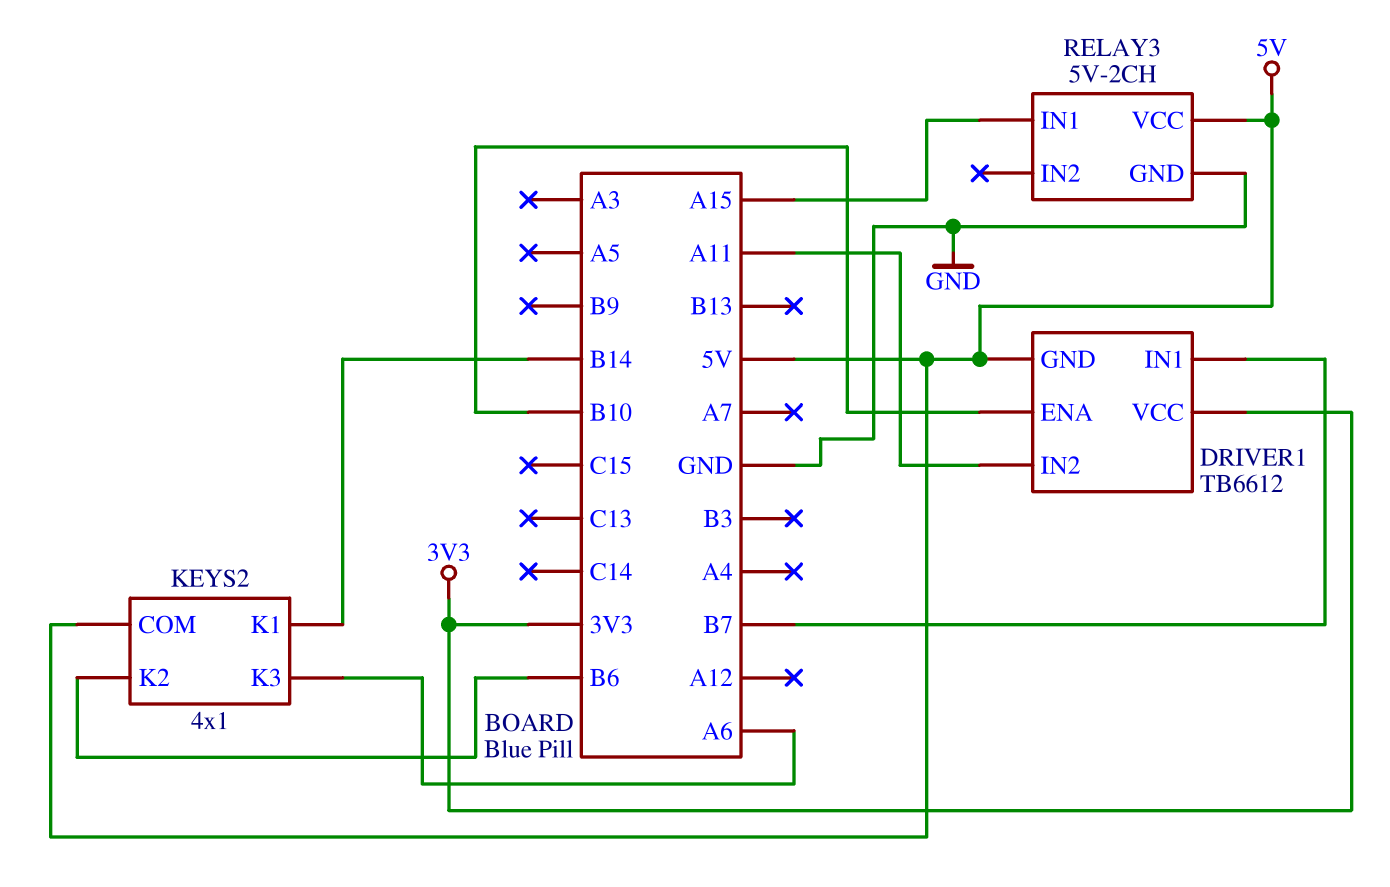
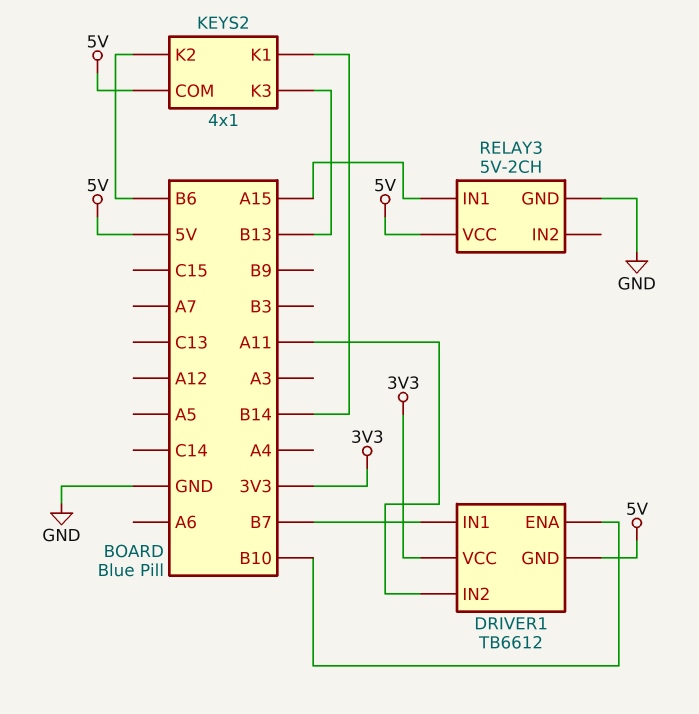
KEYS2 pin K3: A6 -> B13

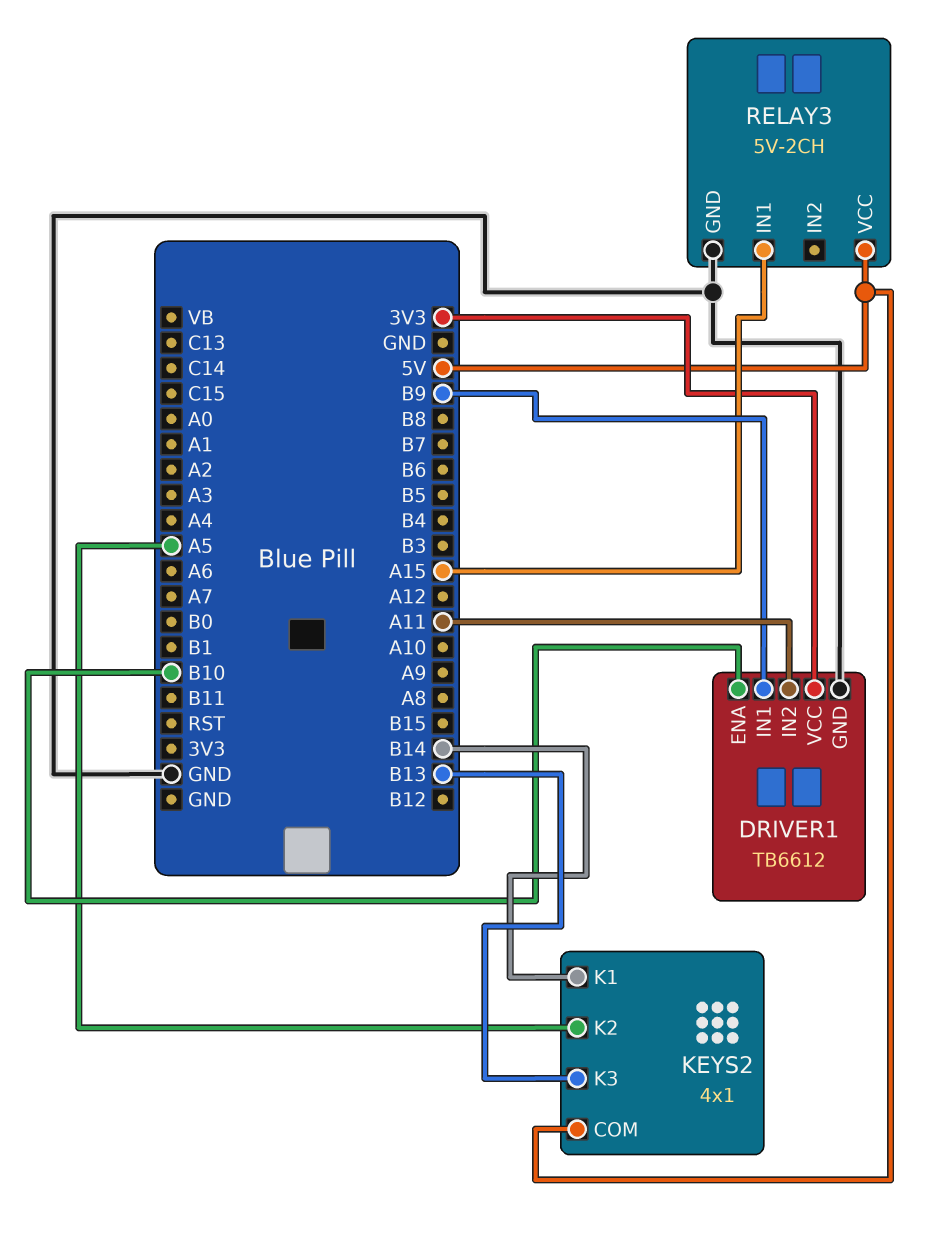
DRIVER1 pin GND: 5V -> GND
DRIVER1 pin IN1: B7 -> B9
KEYS2 pin K2: B6 -> A5

